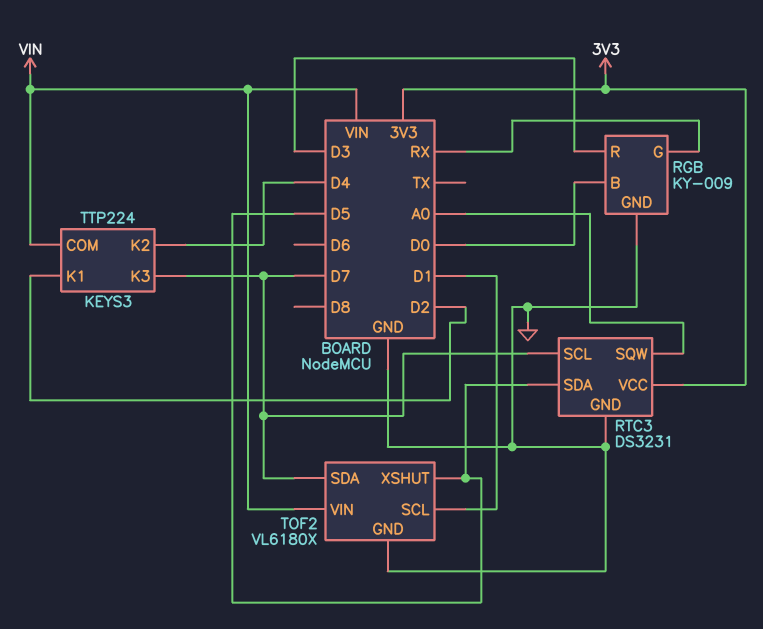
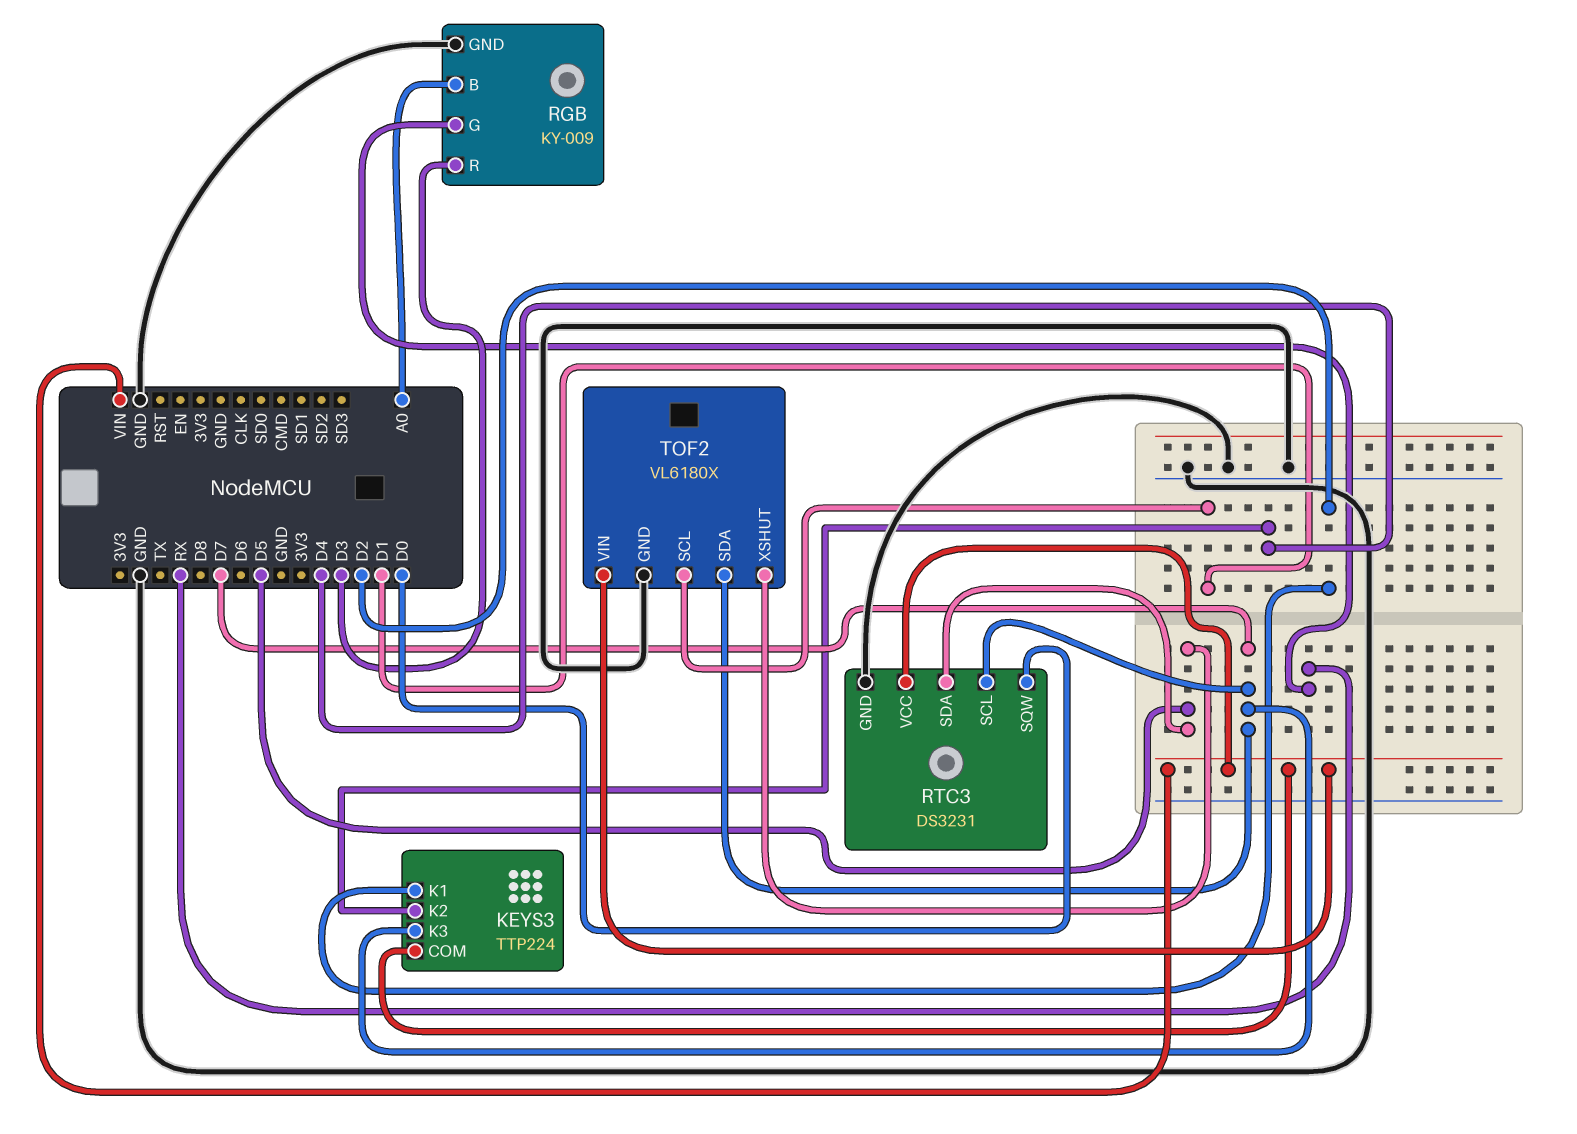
RGB pin B: D0 -> A0
RTC3 pin SQW: A0 -> D0
RTC3 pin VCC: 3V3 -> VIN

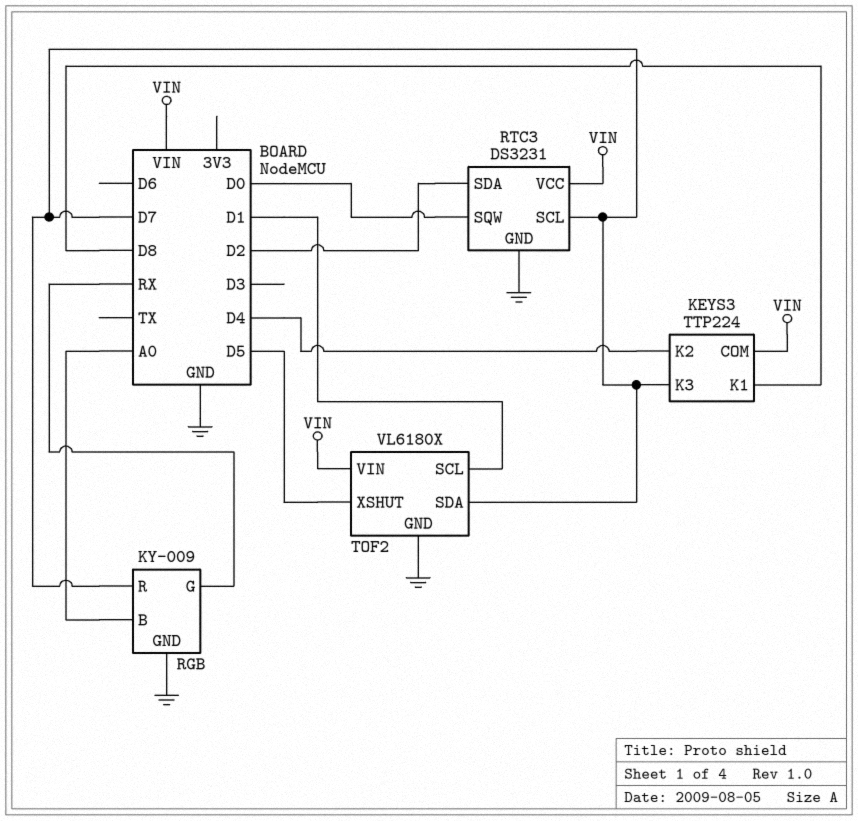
KEYS3 pin K1: D2 -> D8
RGB pin R: D3 -> D7
RTC3 pin SDA: D5 -> D2

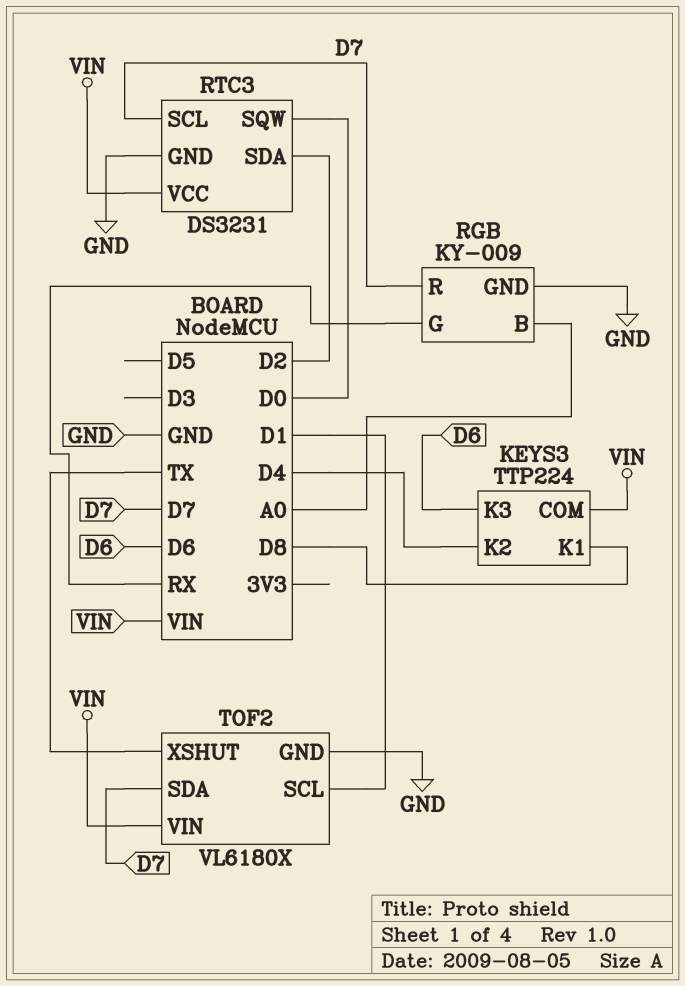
KEYS3 pin K3: D7 -> D6
TOF2 pin XSHUT: D5 -> TX

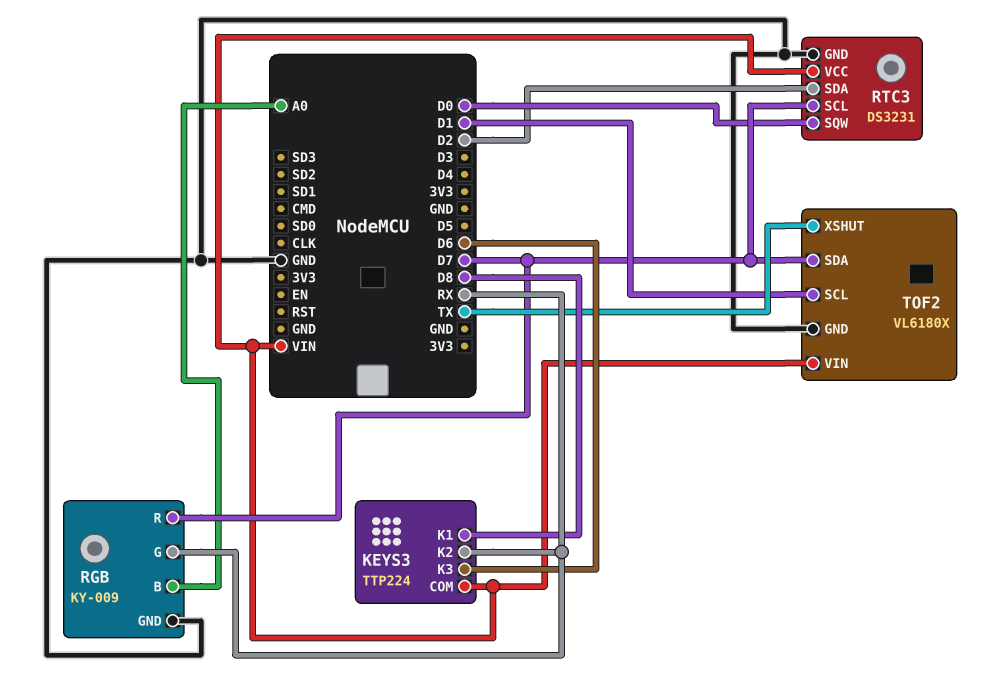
KEYS3 pin K2: D4 -> RX

